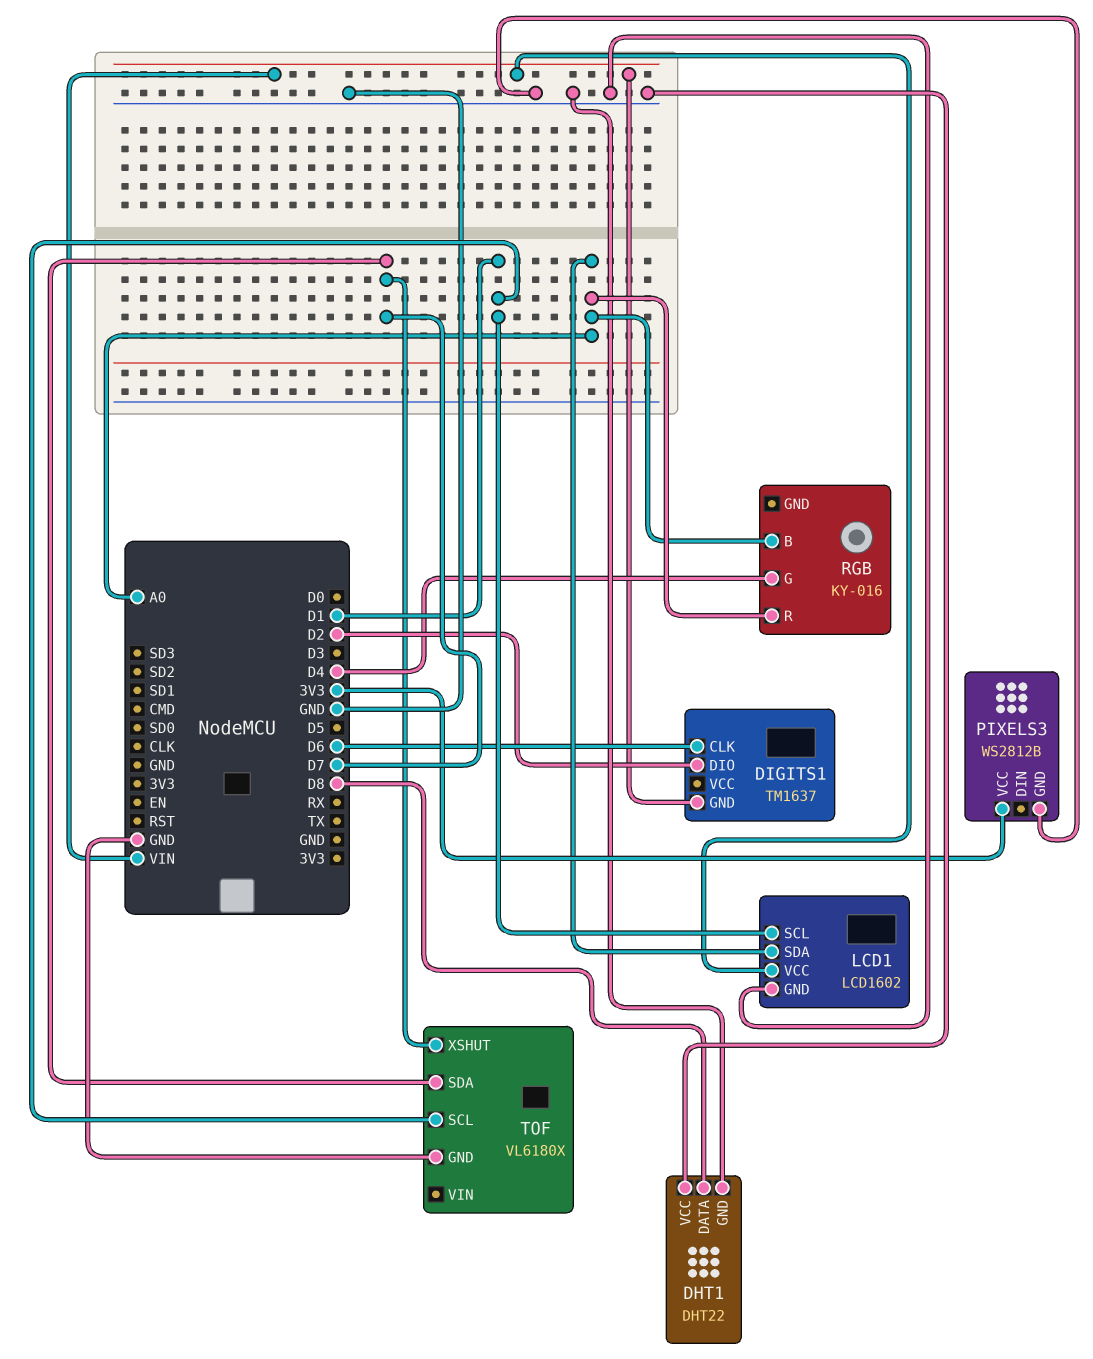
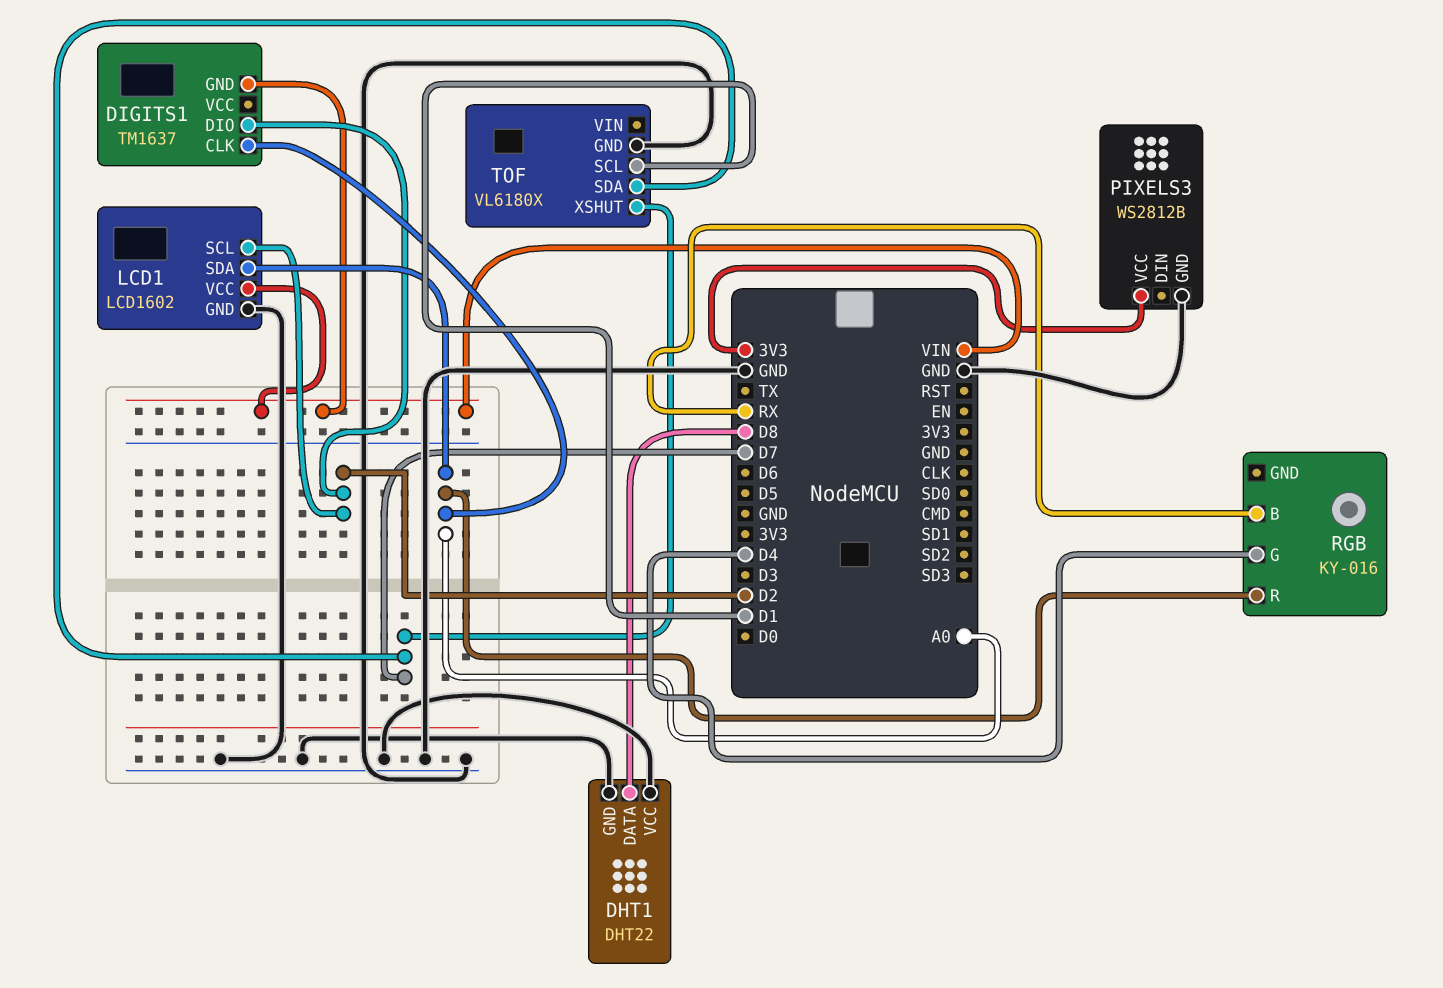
DIGITS1 pin CLK: D6 -> A0
LCD1 pin SCL: D1 -> D2
RGB pin B: A0 -> RX

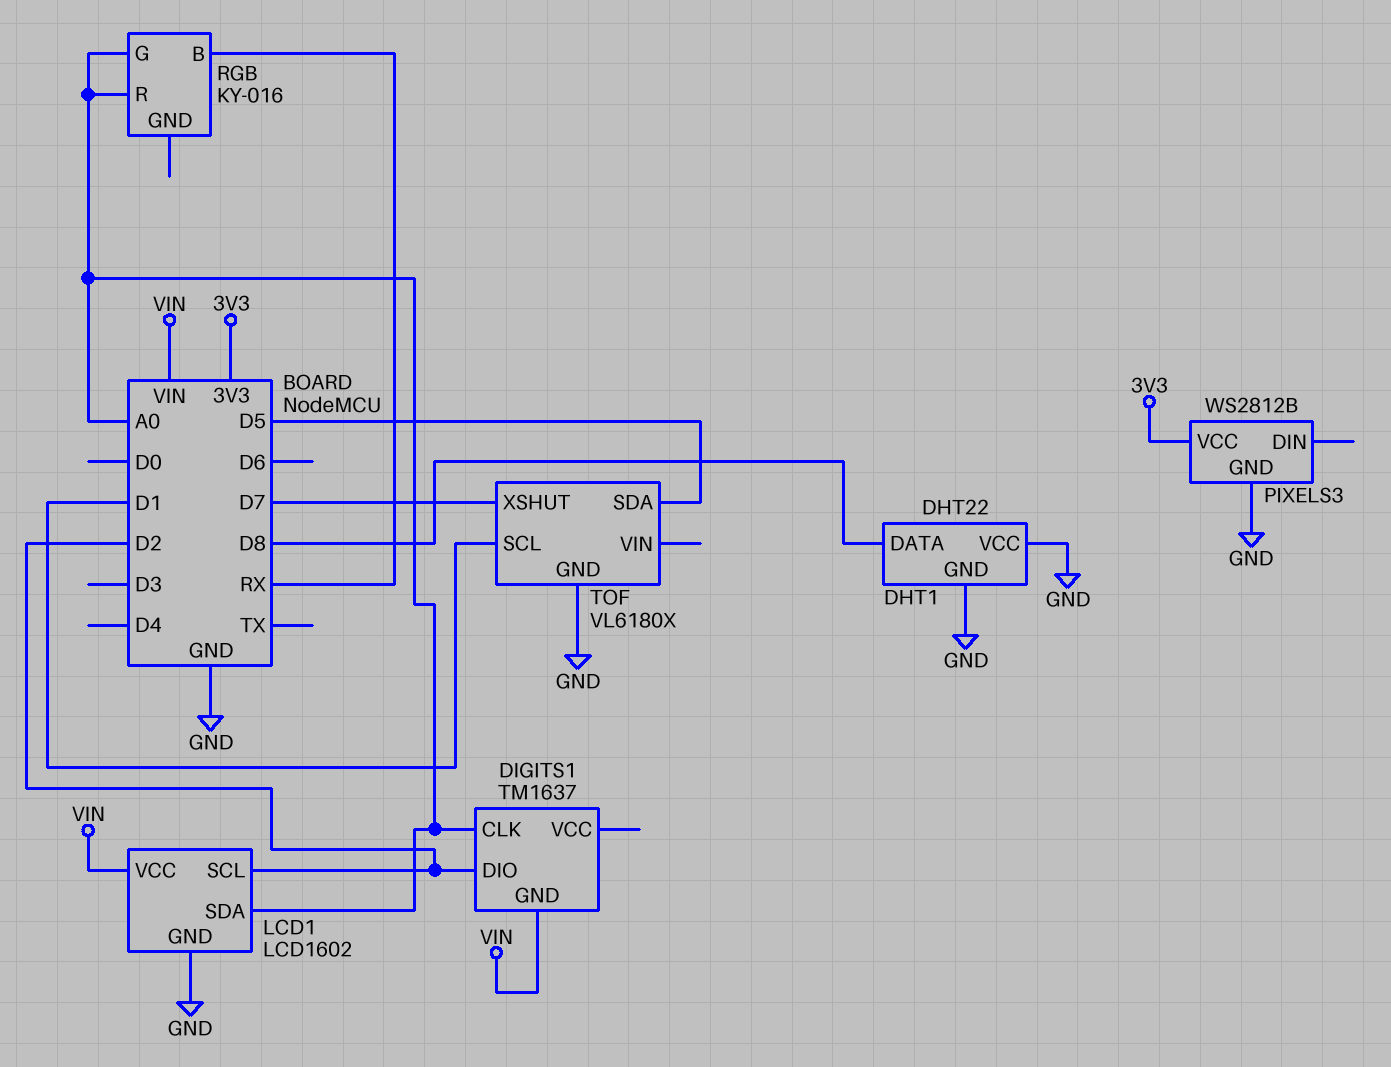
RGB pin G: D4 -> A0
TOF pin SDA: D7 -> D5

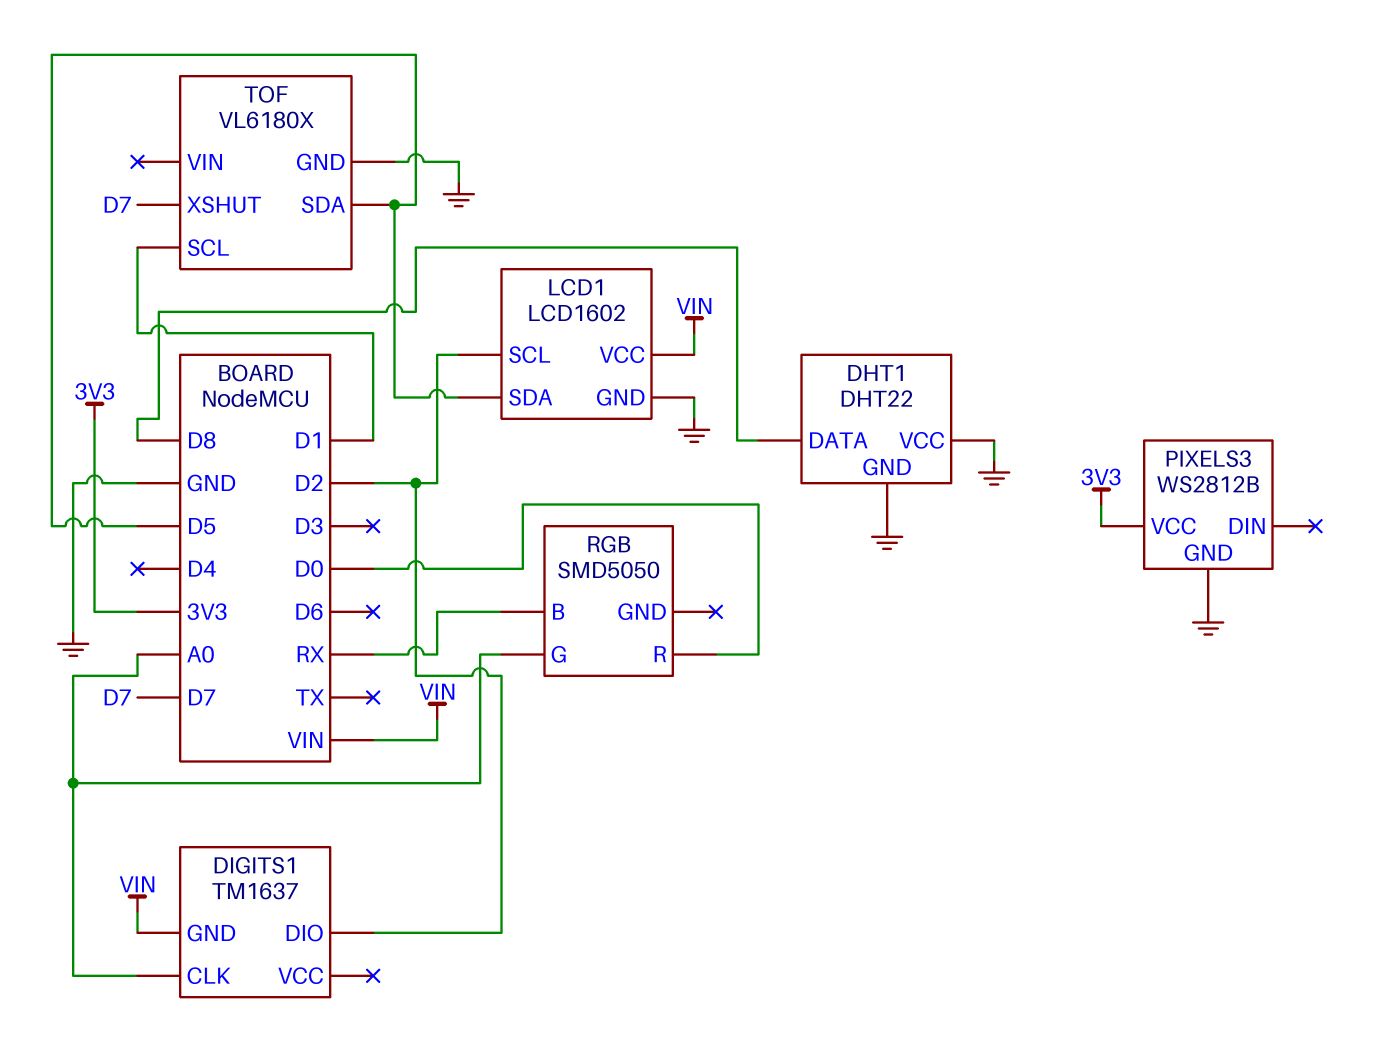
LCD1 pin SDA: A0 -> D5
RGB: KY-016 -> SMD5050
RGB pin R: A0 -> D0

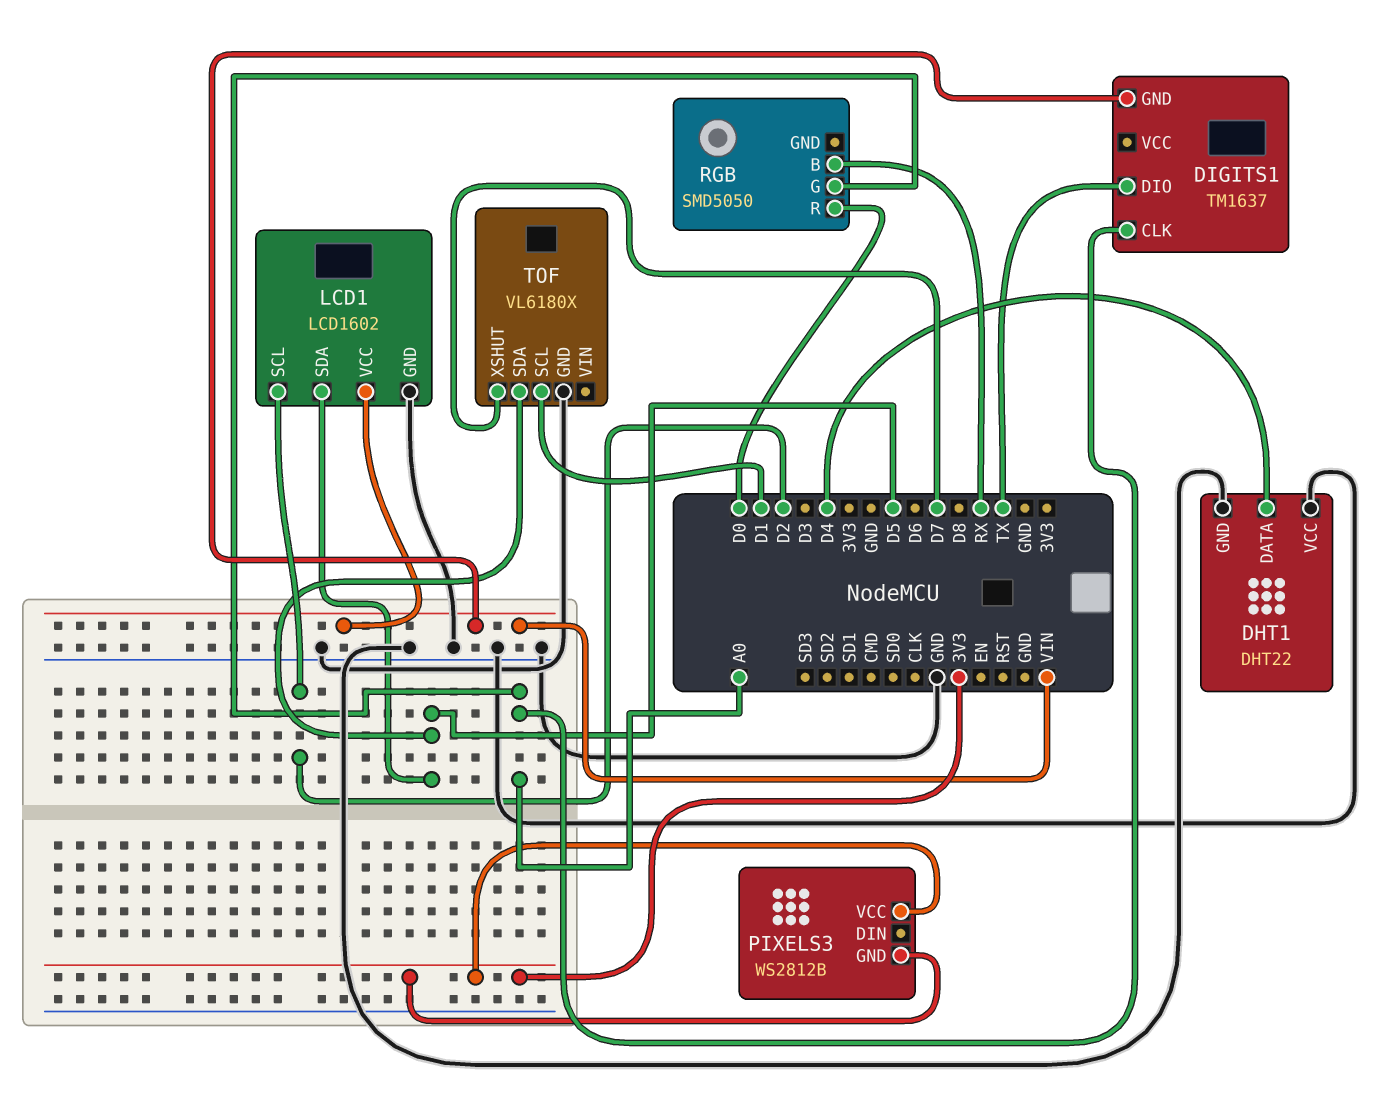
DHT1 pin DATA: D8 -> D4
DIGITS1 pin DIO: D2 -> TX
PIXELS3 pin GND: GND -> 3V3

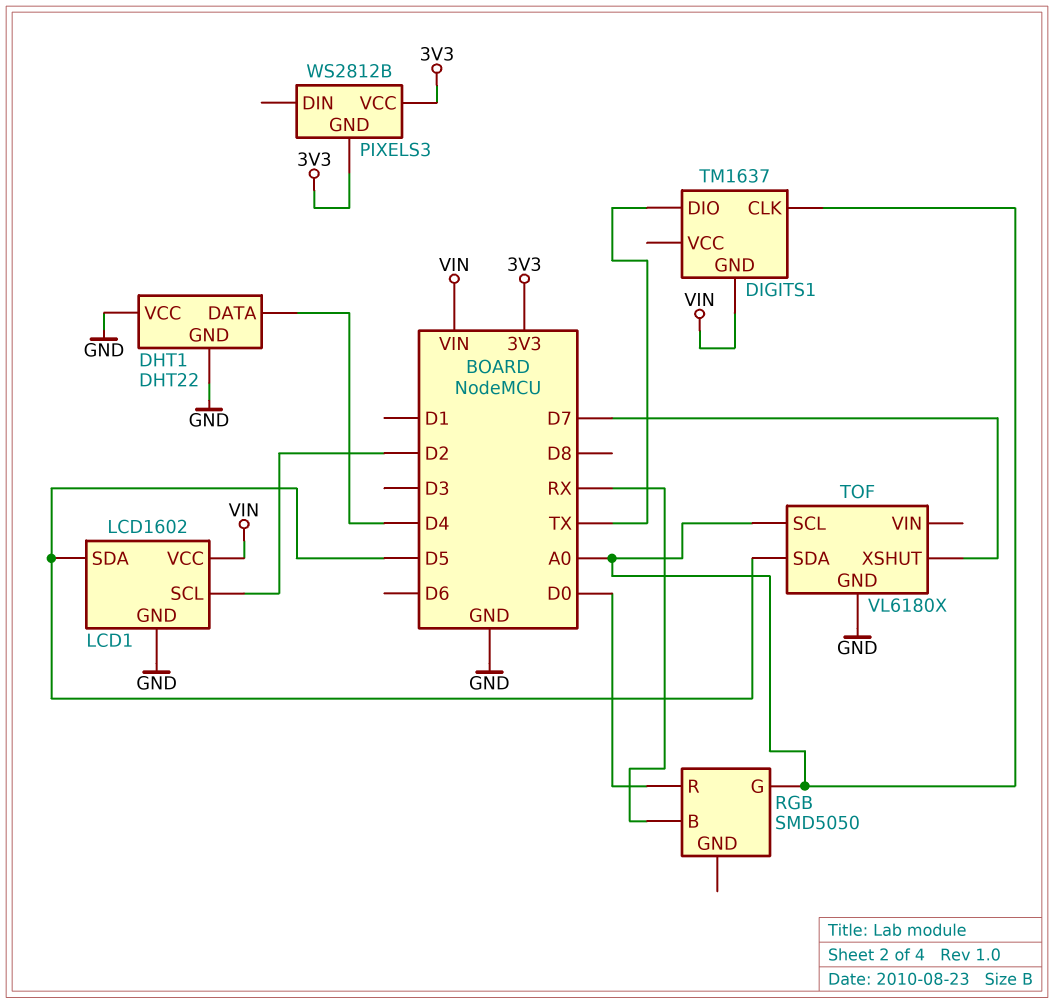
TOF pin SCL: D1 -> A0

